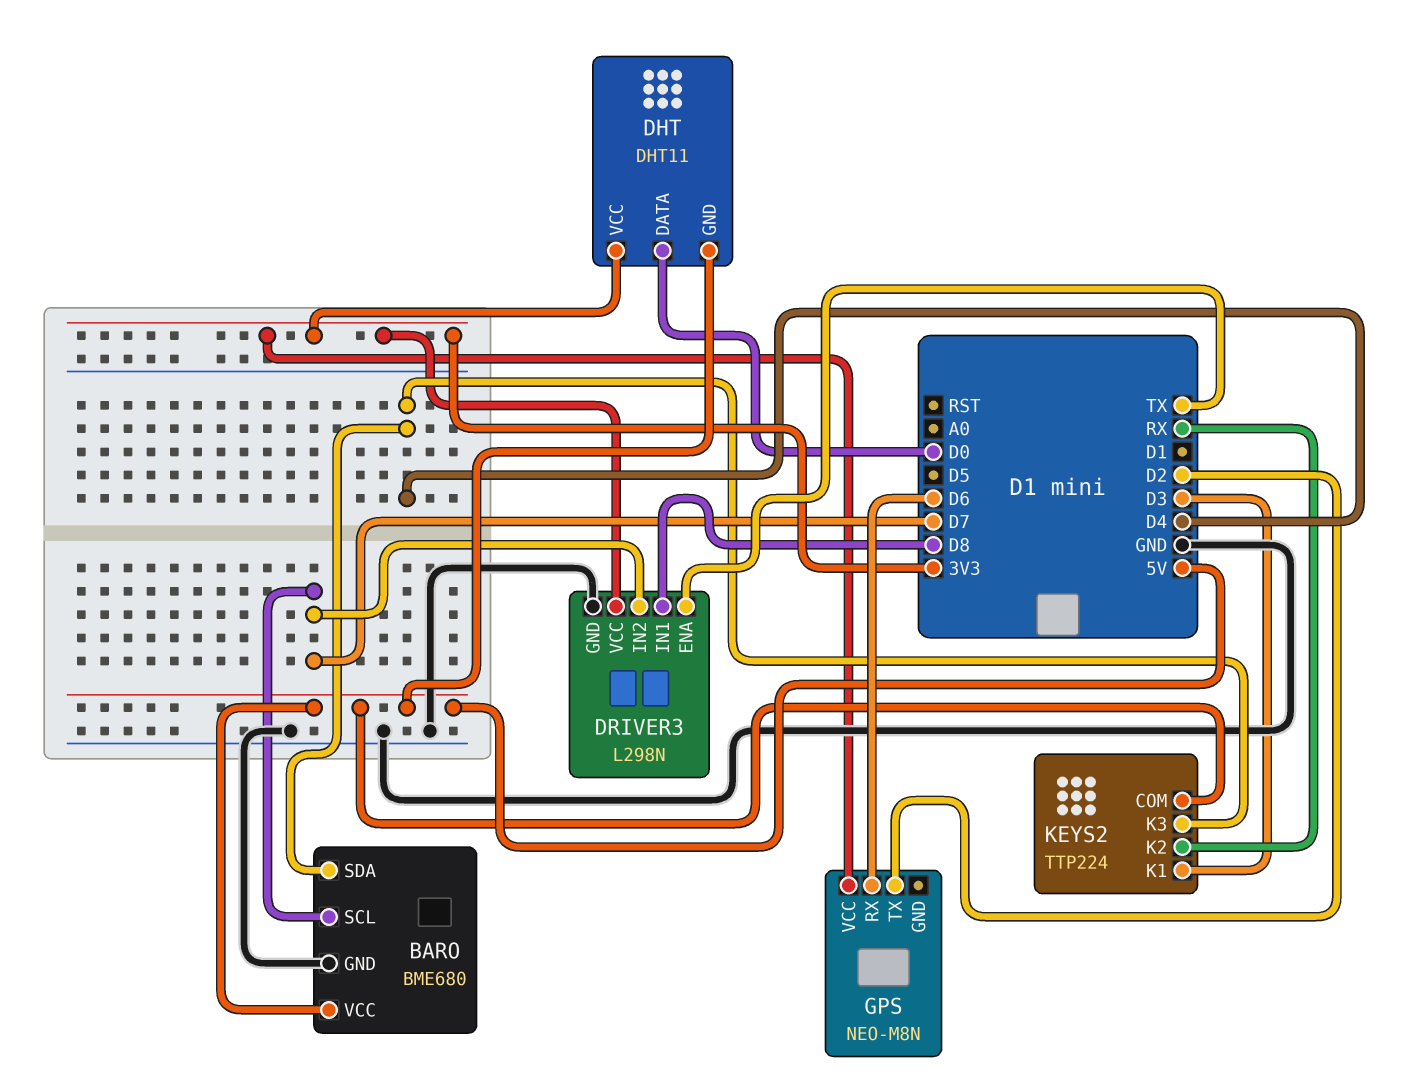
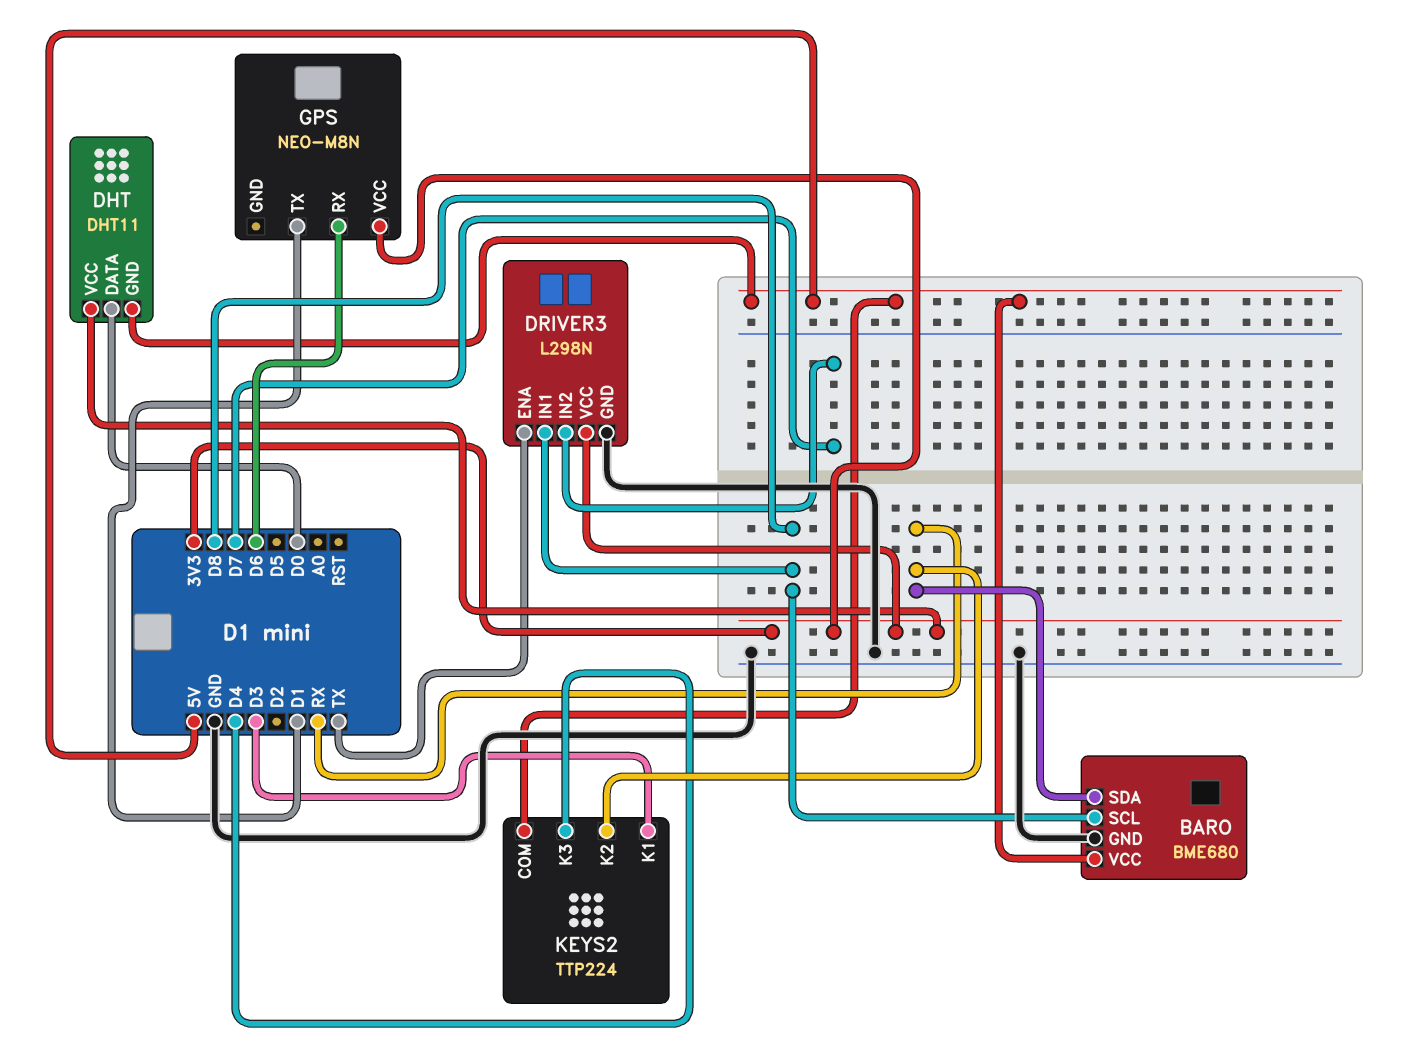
BARO pin SCL: D7 -> D8
BARO pin SDA: D4 -> RX
GPS pin TX: D2 -> D1

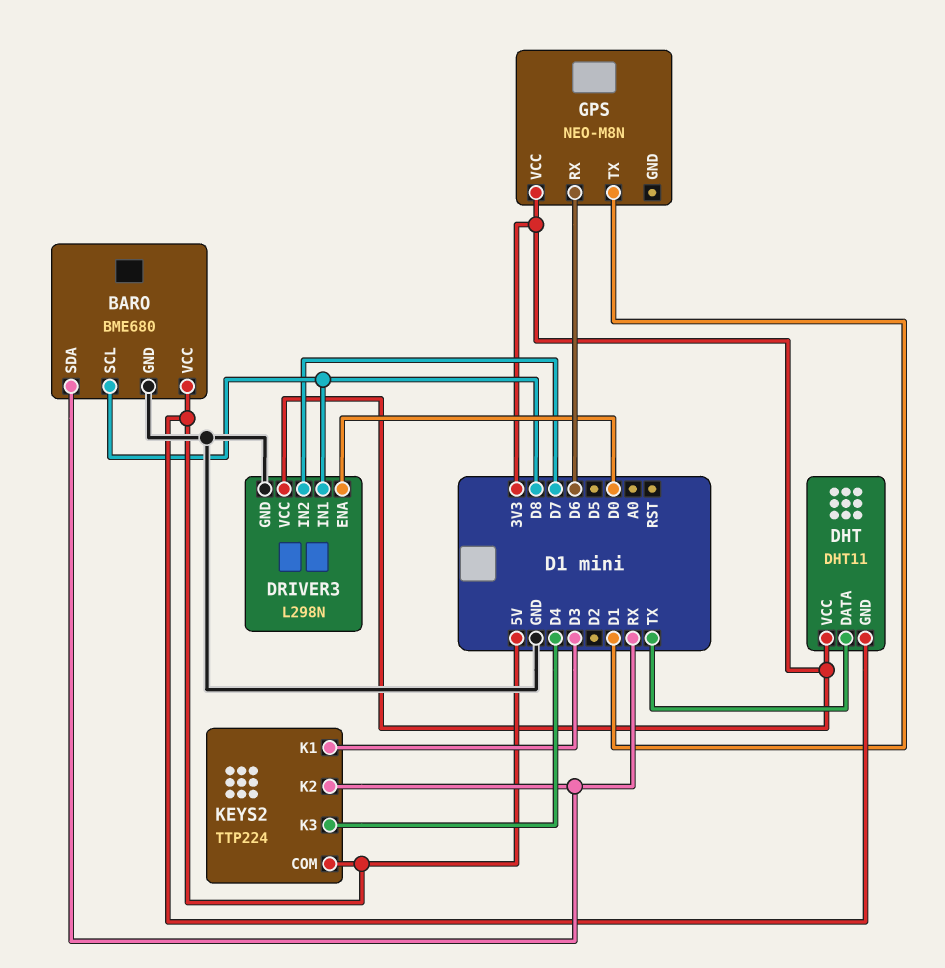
DHT pin DATA: D0 -> TX
DRIVER3 pin ENA: TX -> D0

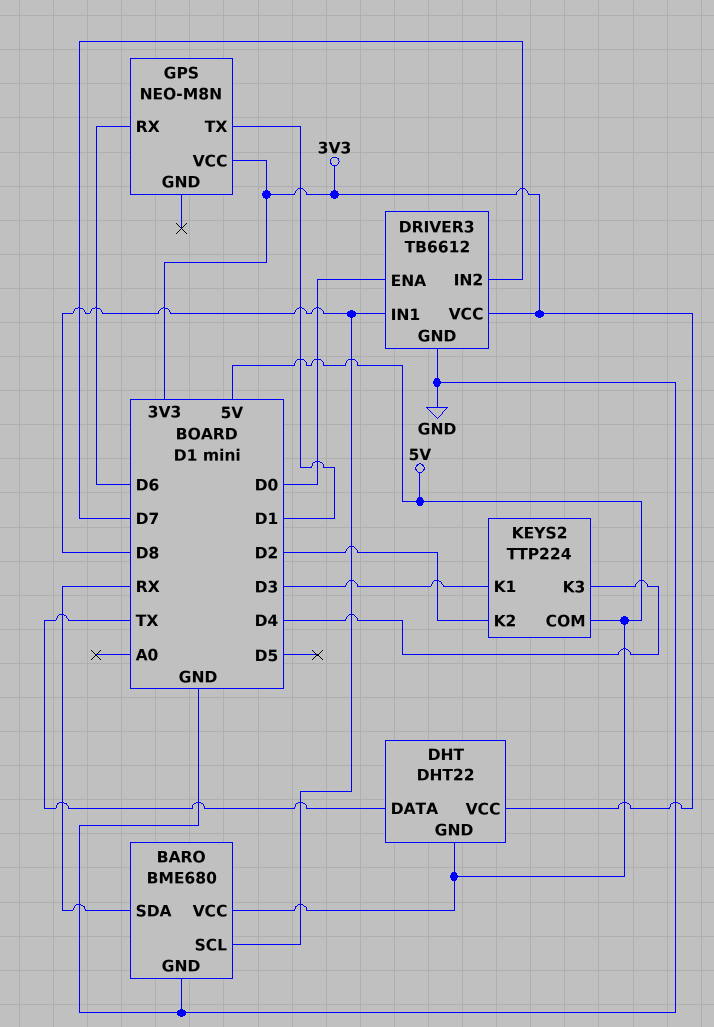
DHT: DHT11 -> DHT22
DRIVER3: L298N -> TB6612
KEYS2 pin K2: RX -> D2

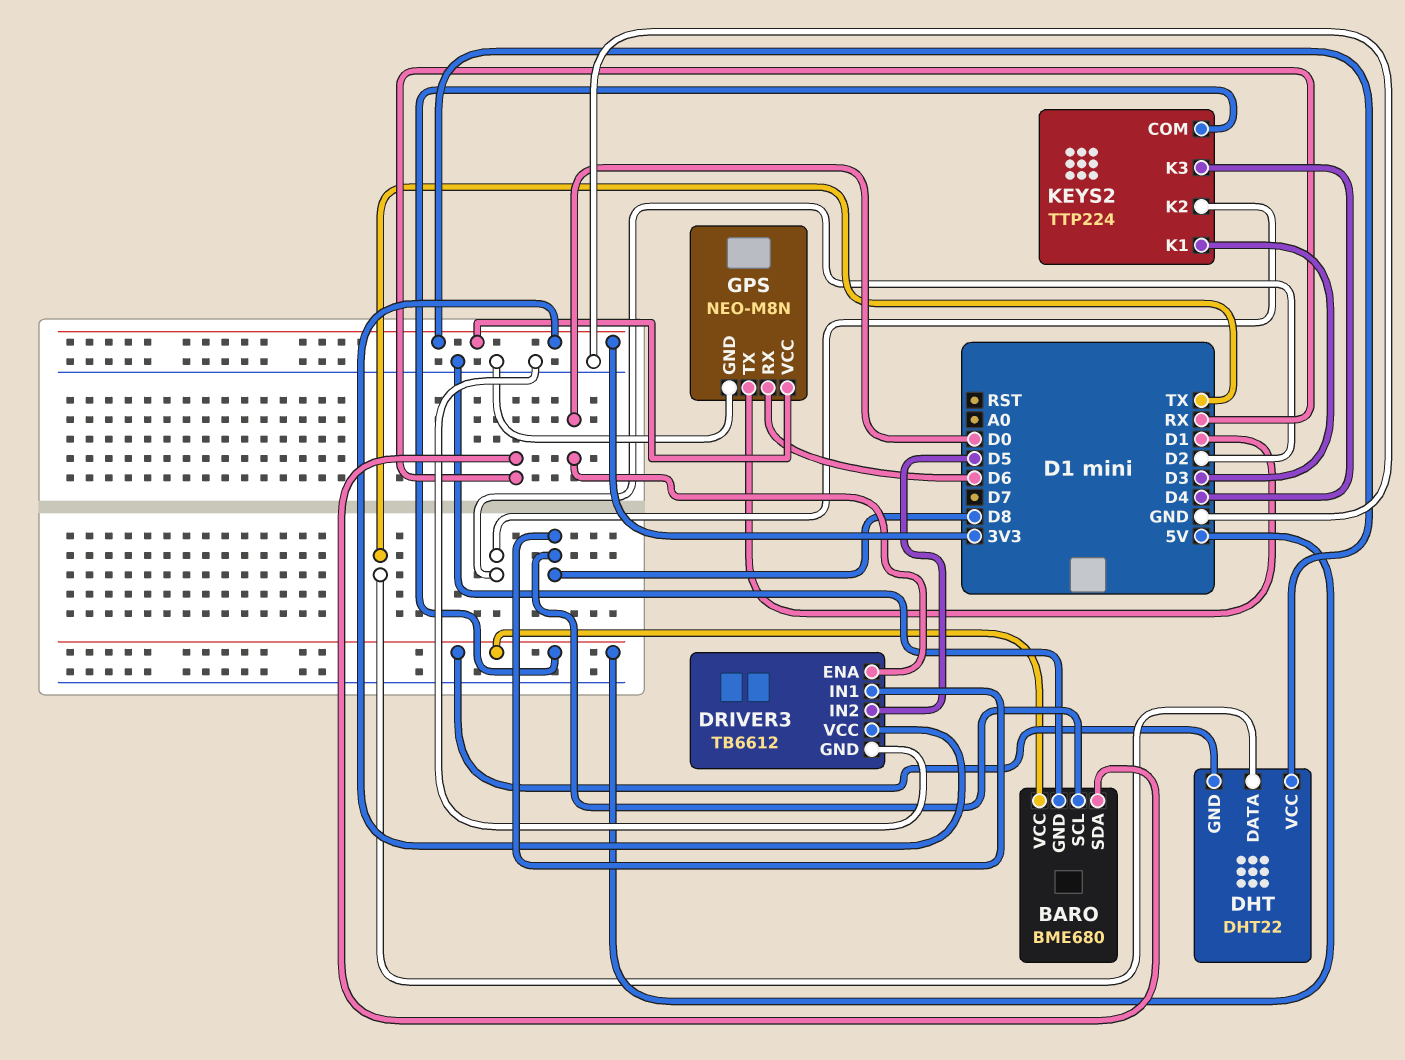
DRIVER3 pin IN2: D7 -> D5
GPS pin GND: none -> GND

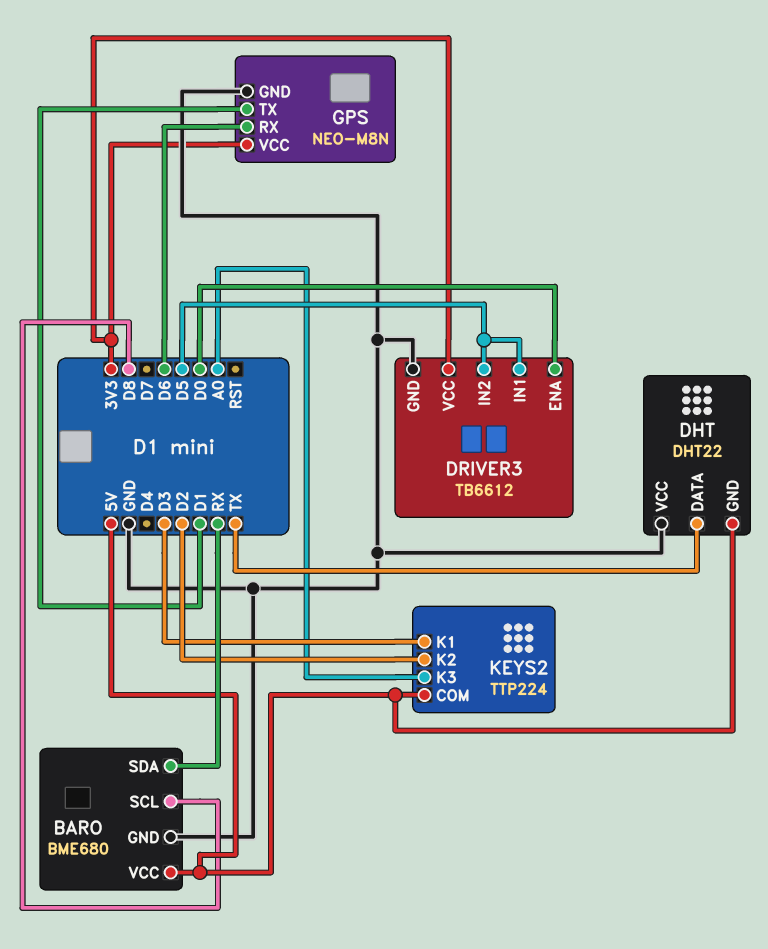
DHT pin VCC: 3V3 -> GND
DRIVER3 pin IN1: D8 -> D5
KEYS2 pin K3: D4 -> A0

